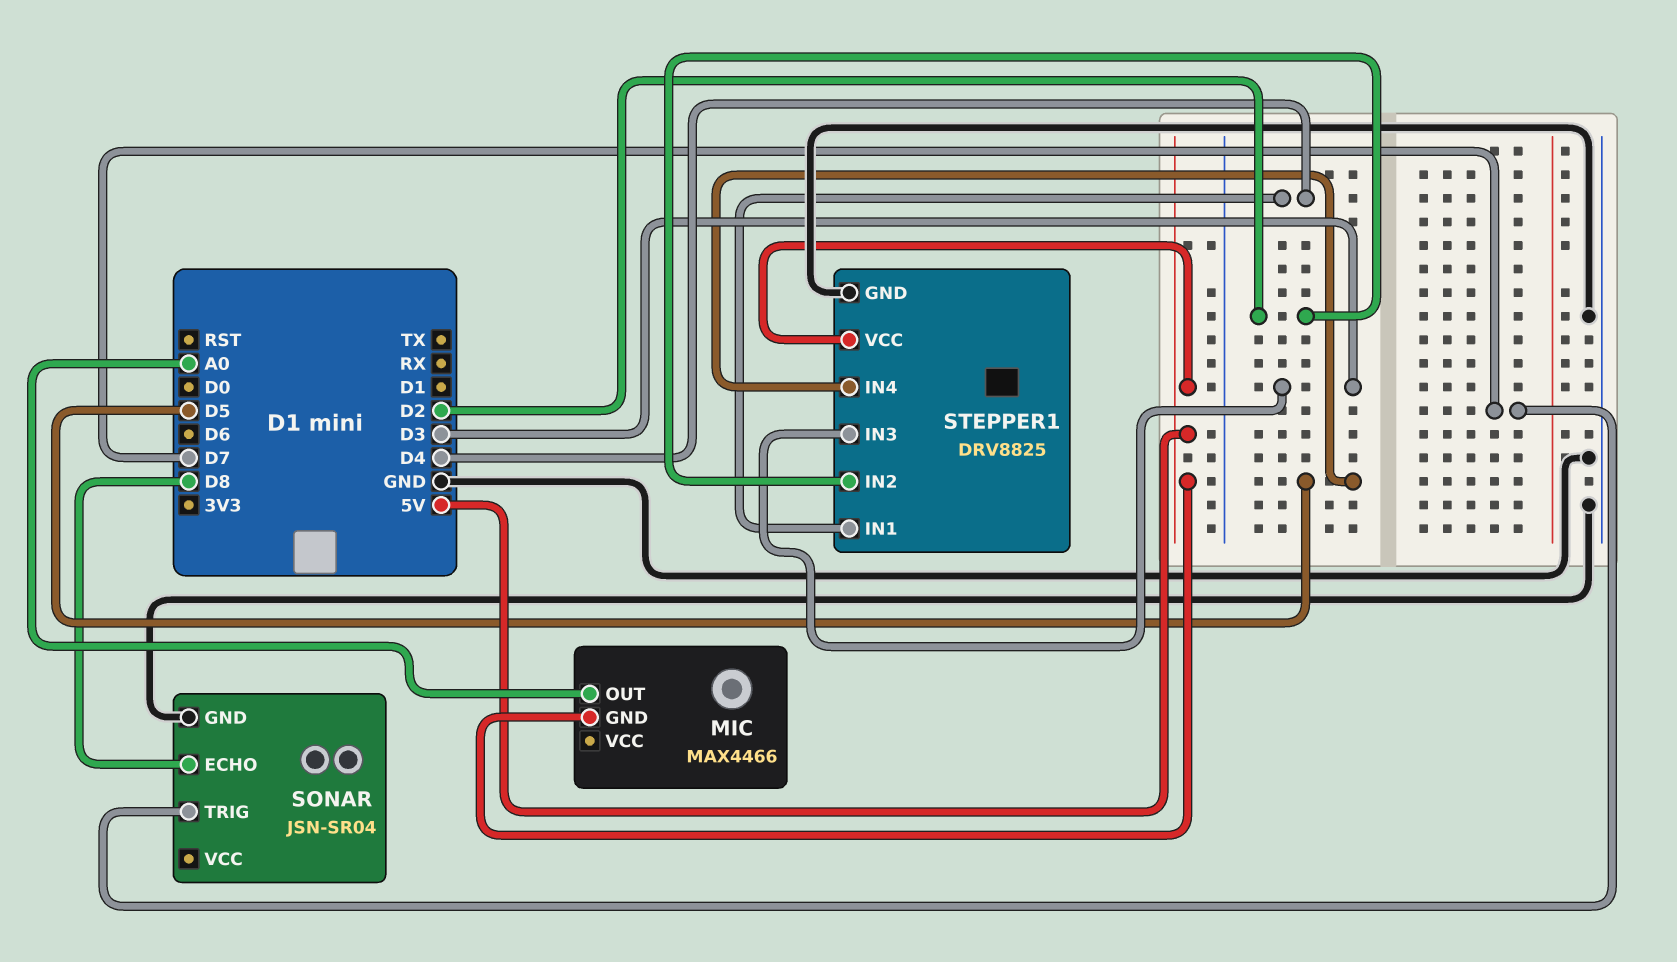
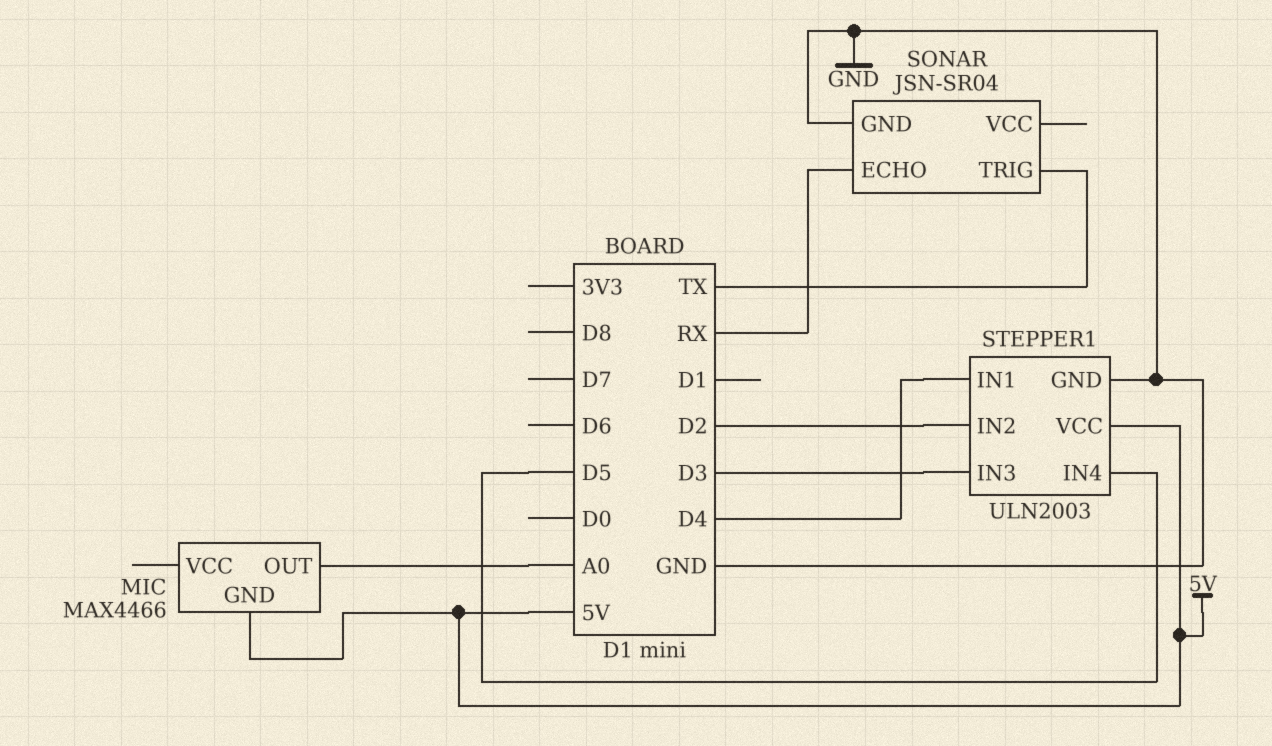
SONAR pin ECHO: D8 -> RX
SONAR pin TRIG: D7 -> TX
STEPPER1: DRV8825 -> ULN2003

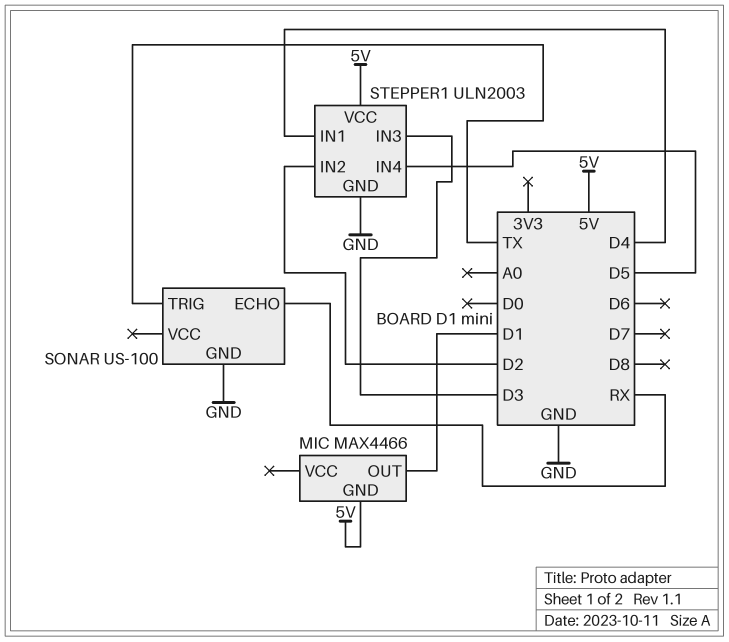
MIC pin OUT: A0 -> D1
SONAR: JSN-SR04 -> US-100

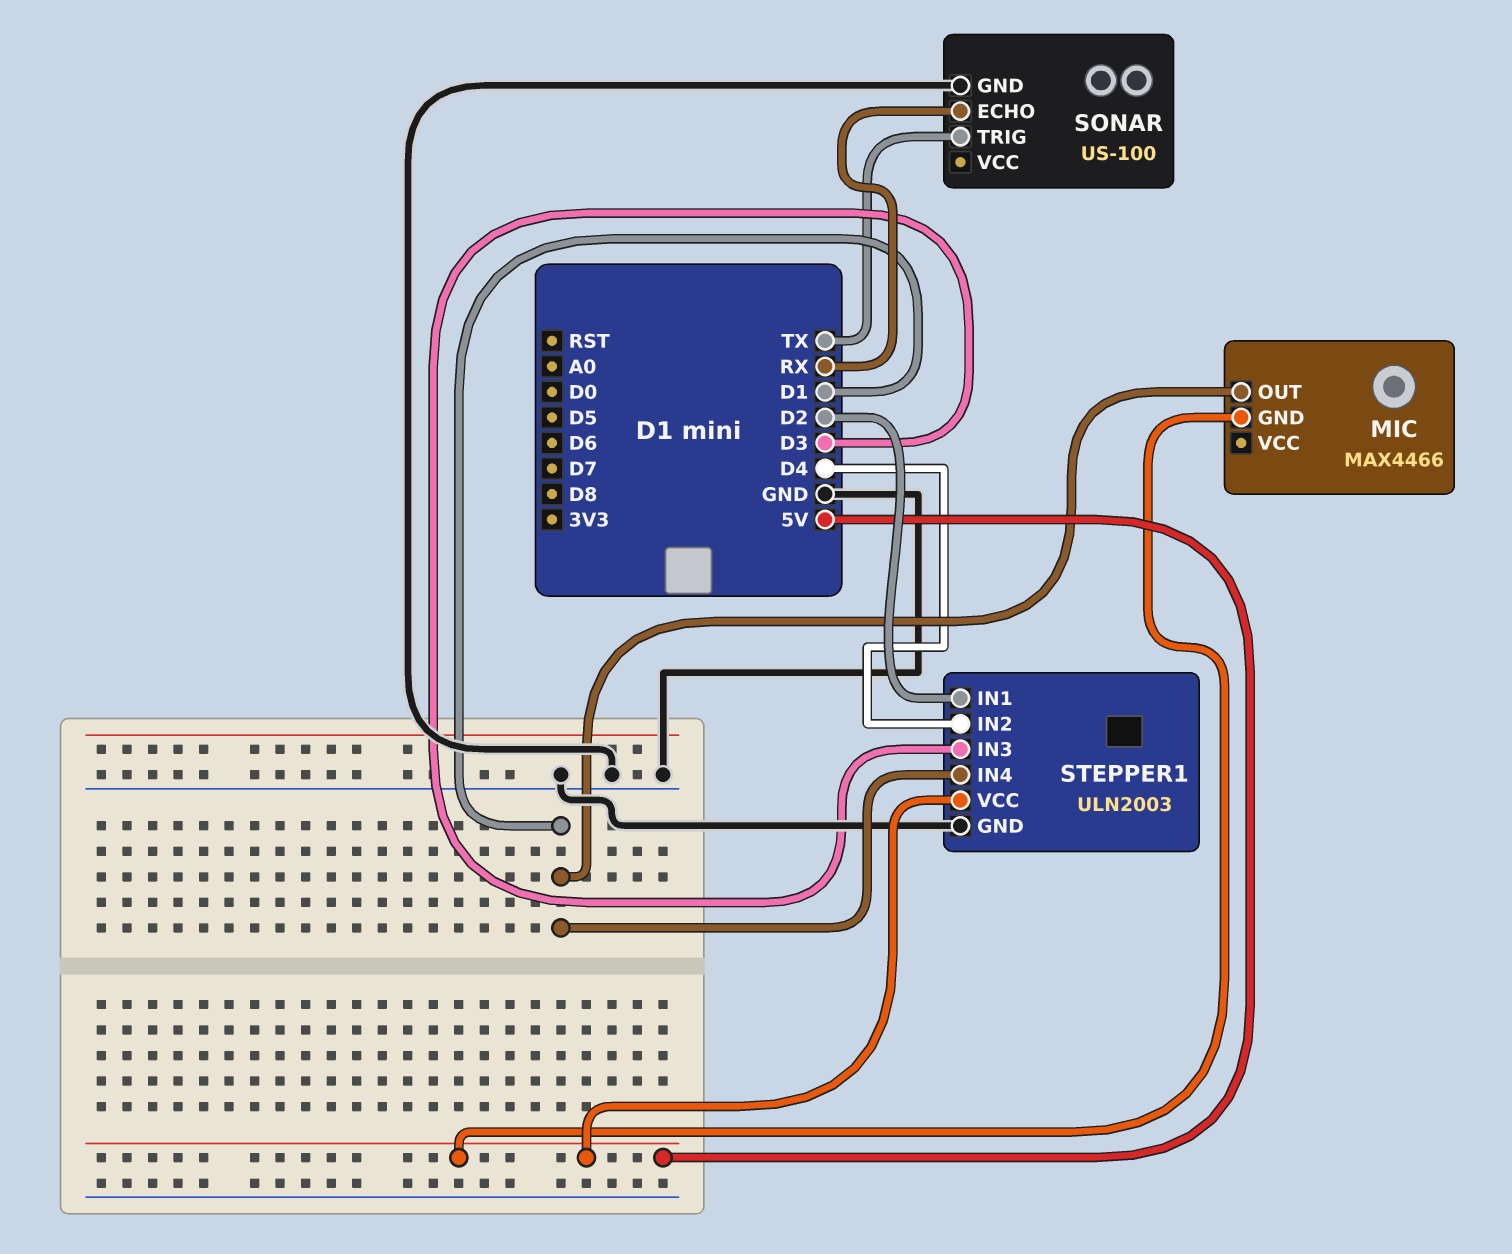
STEPPER1 pin IN1: D4 -> D2
STEPPER1 pin IN2: D2 -> D4
STEPPER1 pin IN4: D5 -> D1

